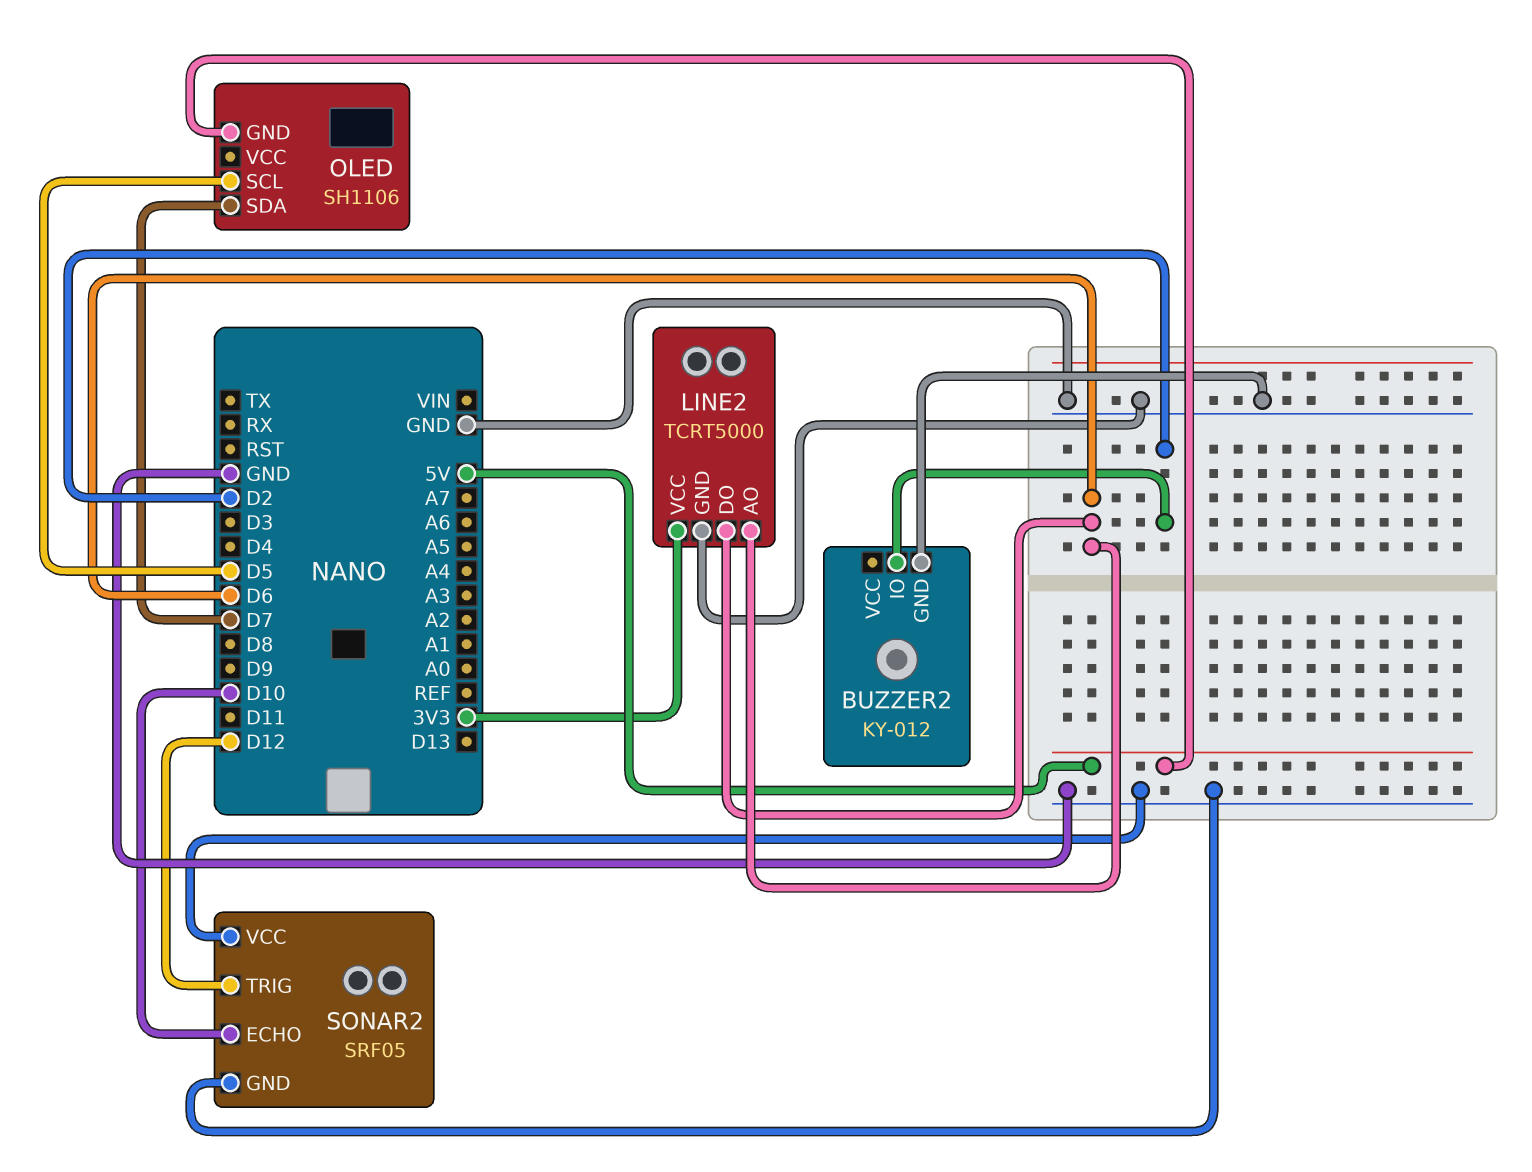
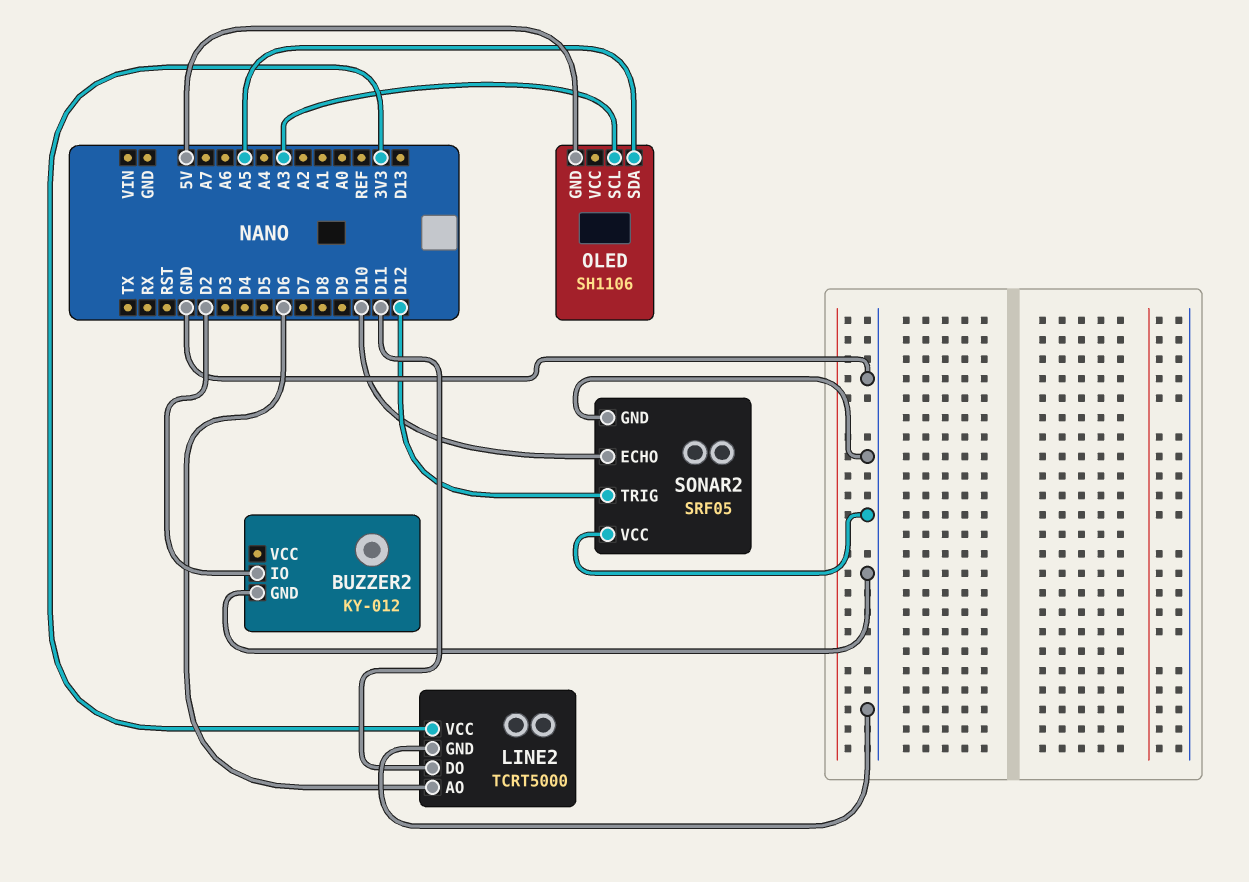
LINE2 pin DO: D6 -> D11
OLED pin SCL: D5 -> A3
OLED pin SDA: D7 -> A5

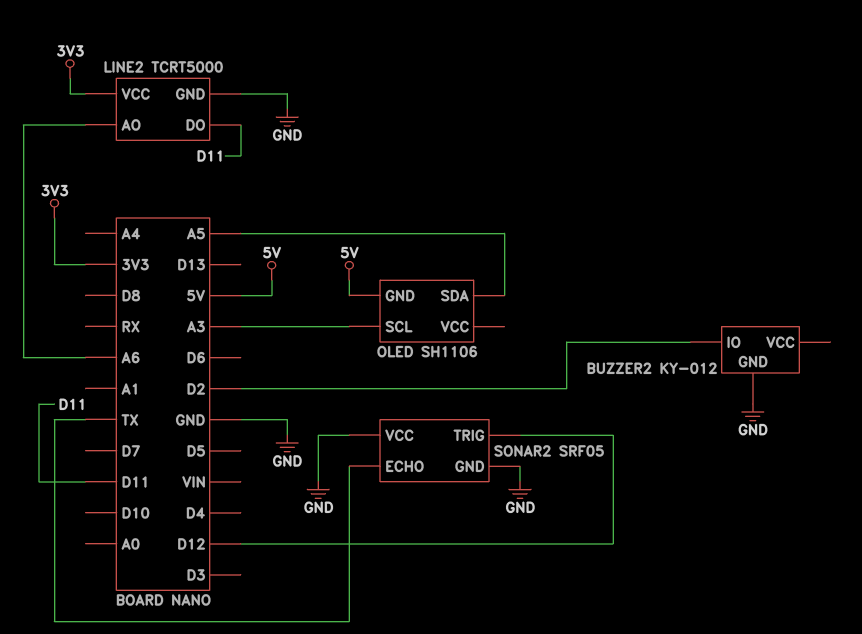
LINE2 pin AO: D6 -> A6
SONAR2 pin ECHO: D10 -> TX

